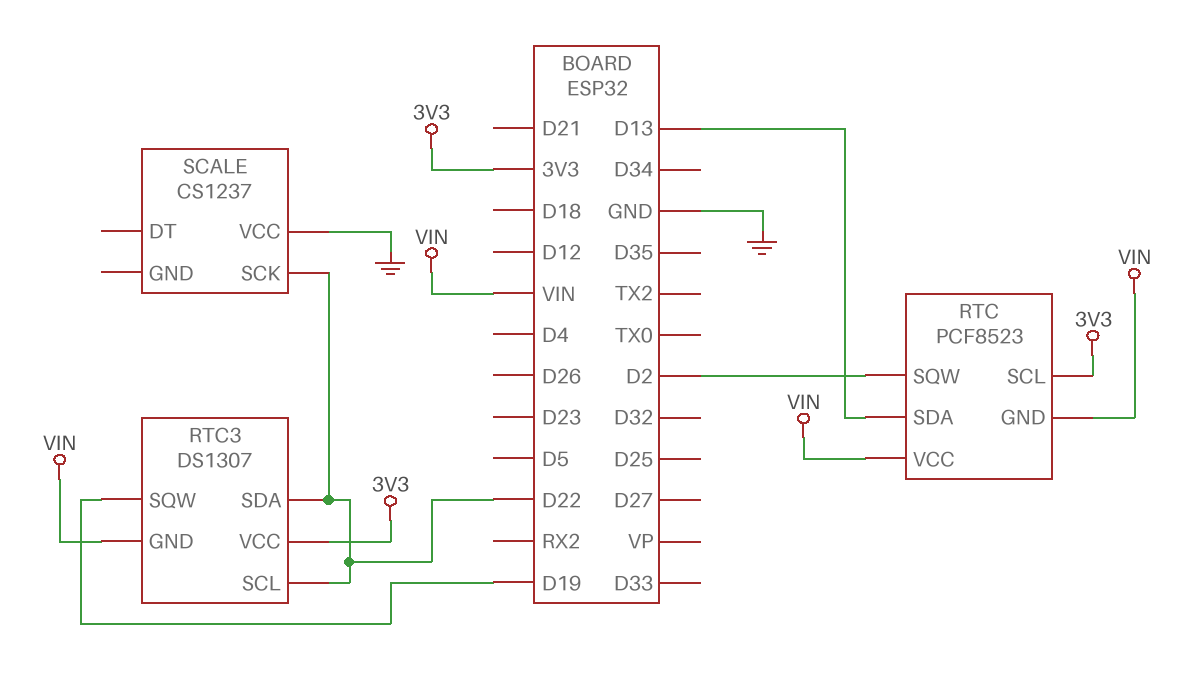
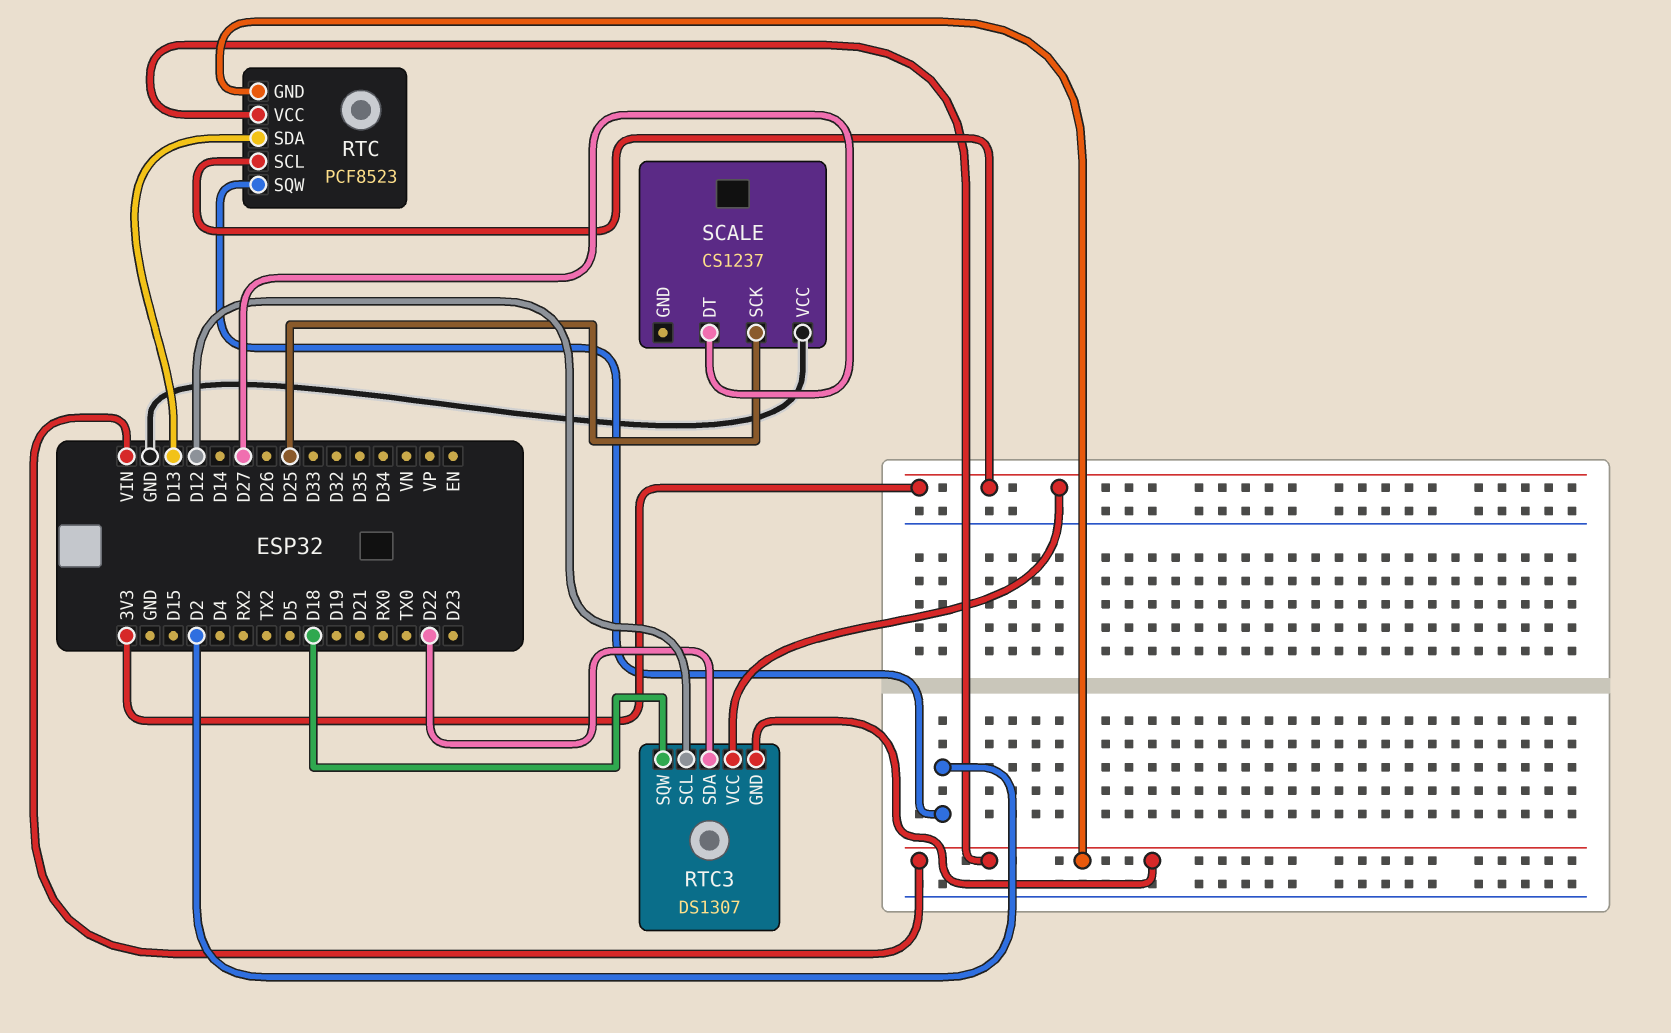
RTC3 pin SCL: D22 -> D12
RTC3 pin SQW: D19 -> D18
SCALE pin DT: none -> D27
SCALE pin SCK: D22 -> D25

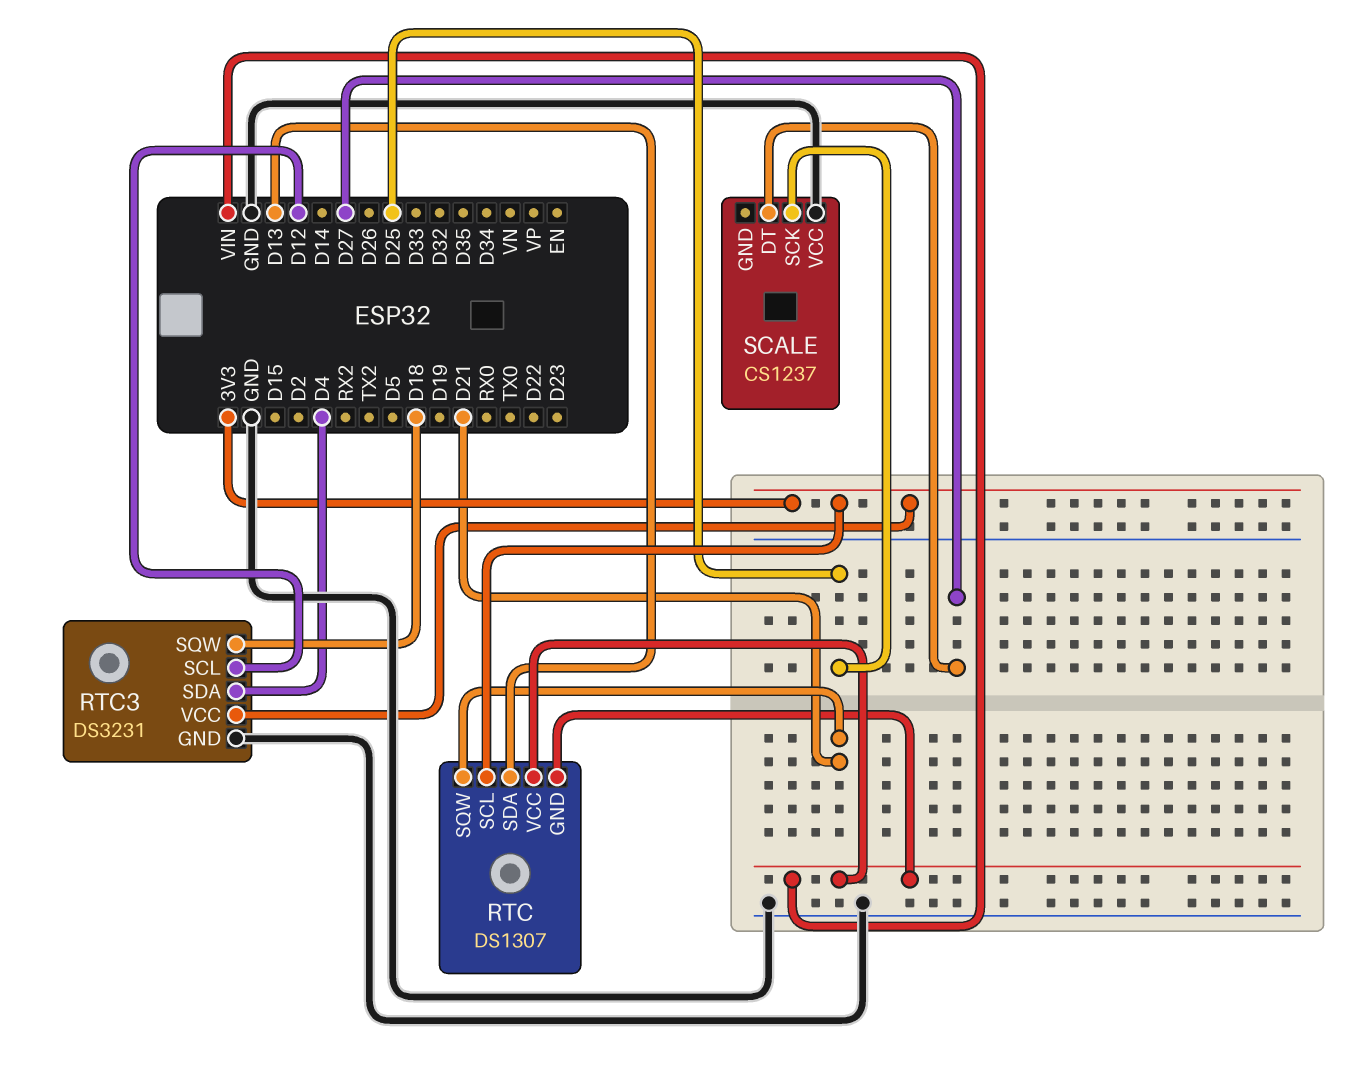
RTC: PCF8523 -> DS1307
RTC pin SQW: D2 -> D21
RTC3: DS1307 -> DS3231
RTC3 pin GND: VIN -> GND
RTC3 pin SDA: D22 -> D4

